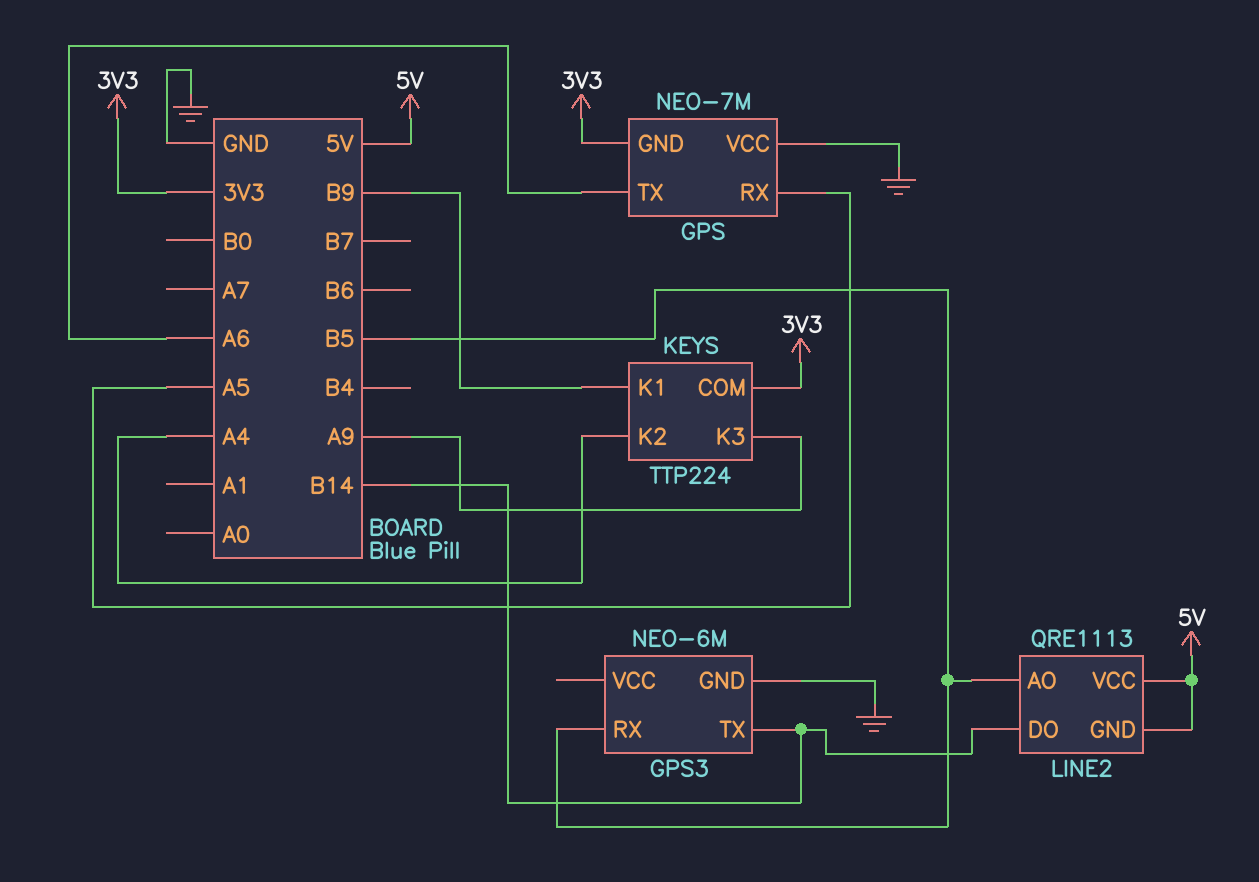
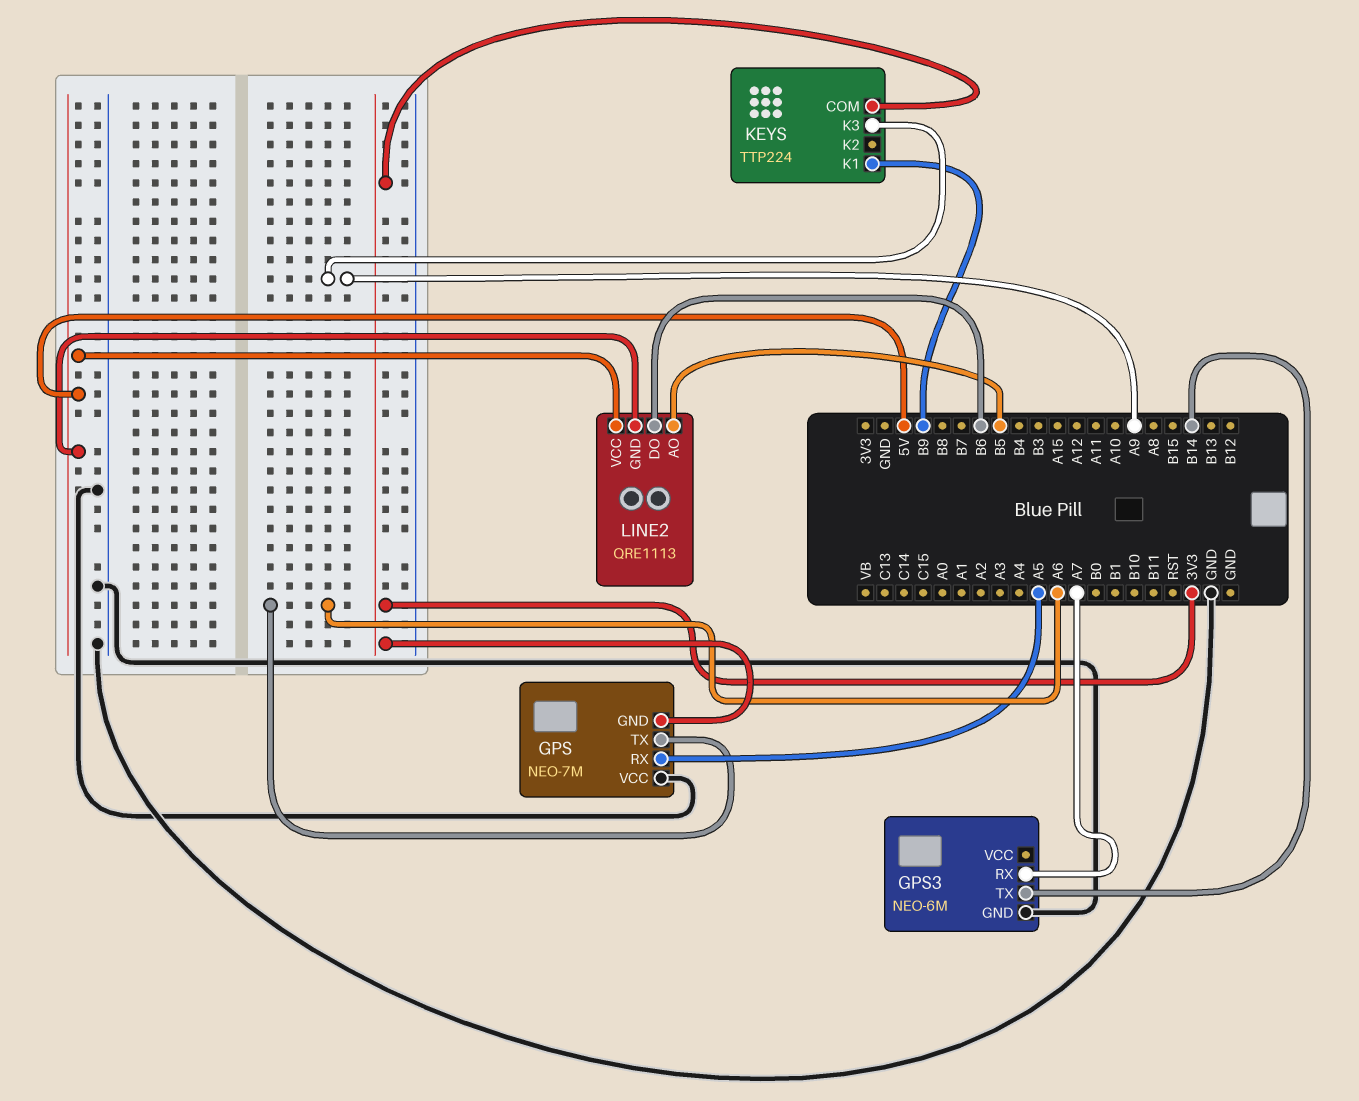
GPS3 pin RX: B5 -> A7
KEYS pin K2: A4 -> none
LINE2 pin DO: B14 -> B6

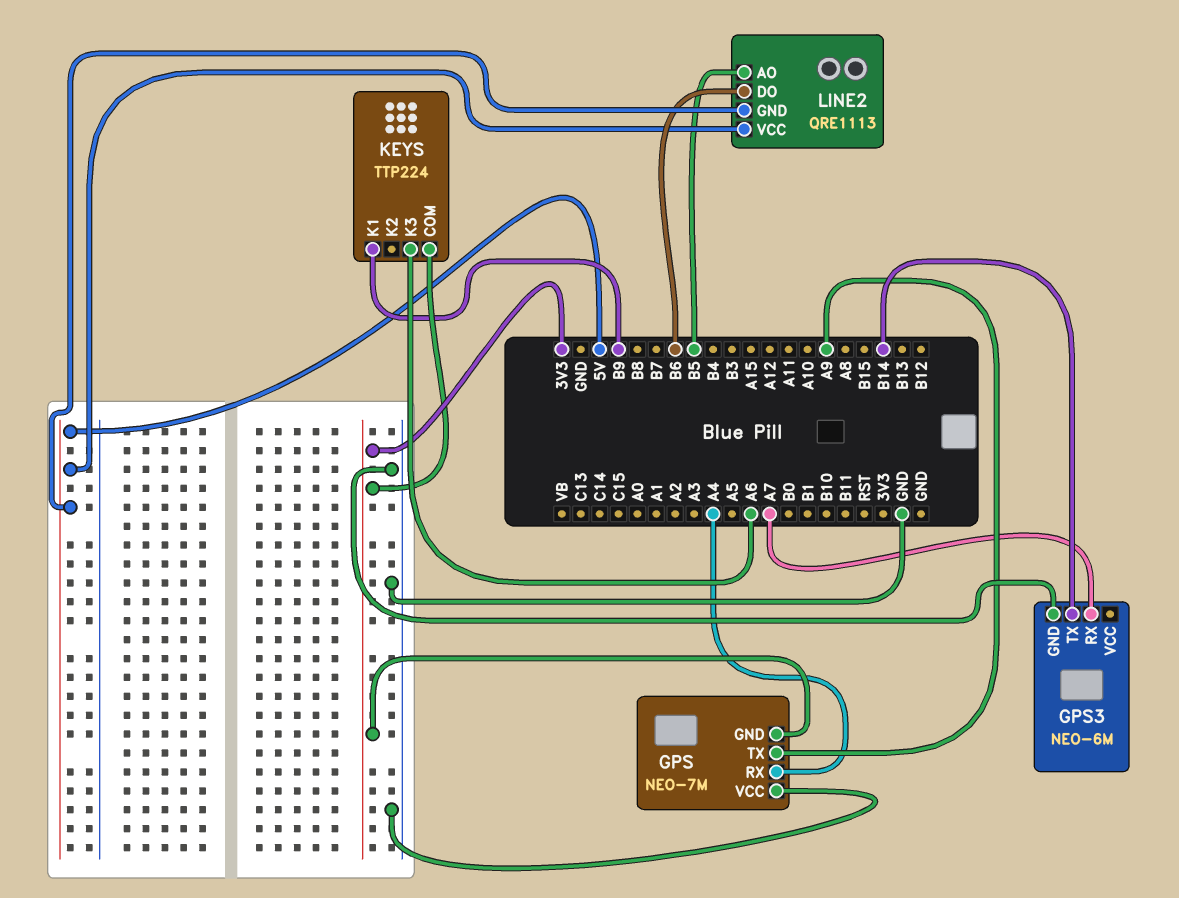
GPS pin RX: A5 -> A4
GPS pin TX: A6 -> A9
KEYS pin K3: A9 -> A6

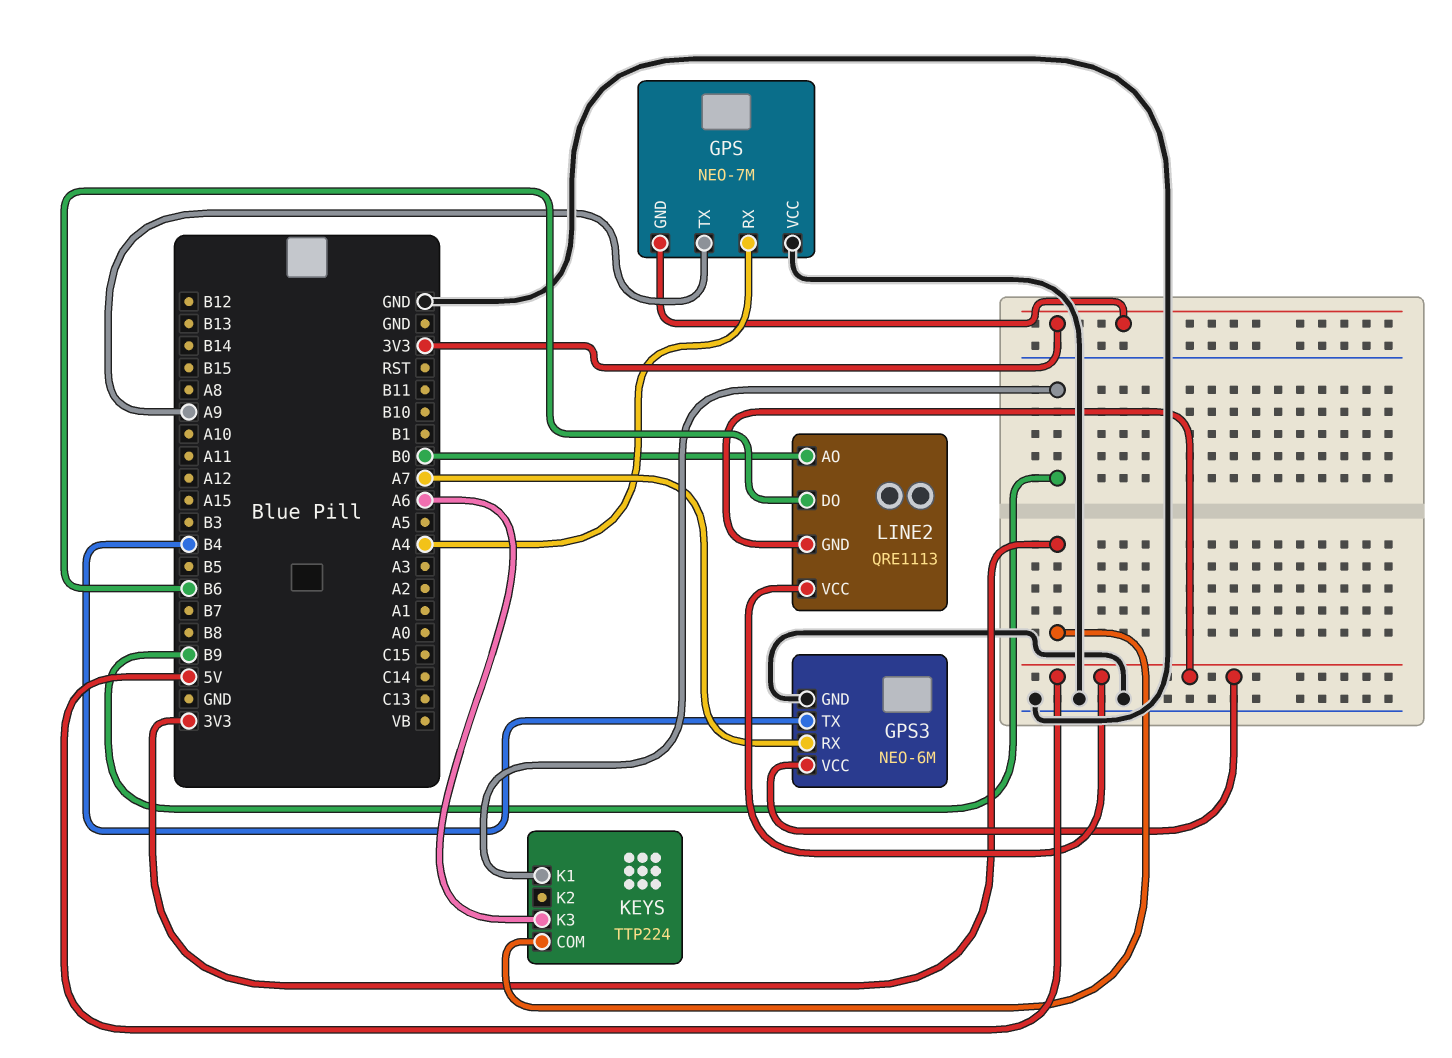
GPS3 pin TX: B14 -> B4
GPS3 pin VCC: none -> 5V
LINE2 pin AO: B5 -> B0

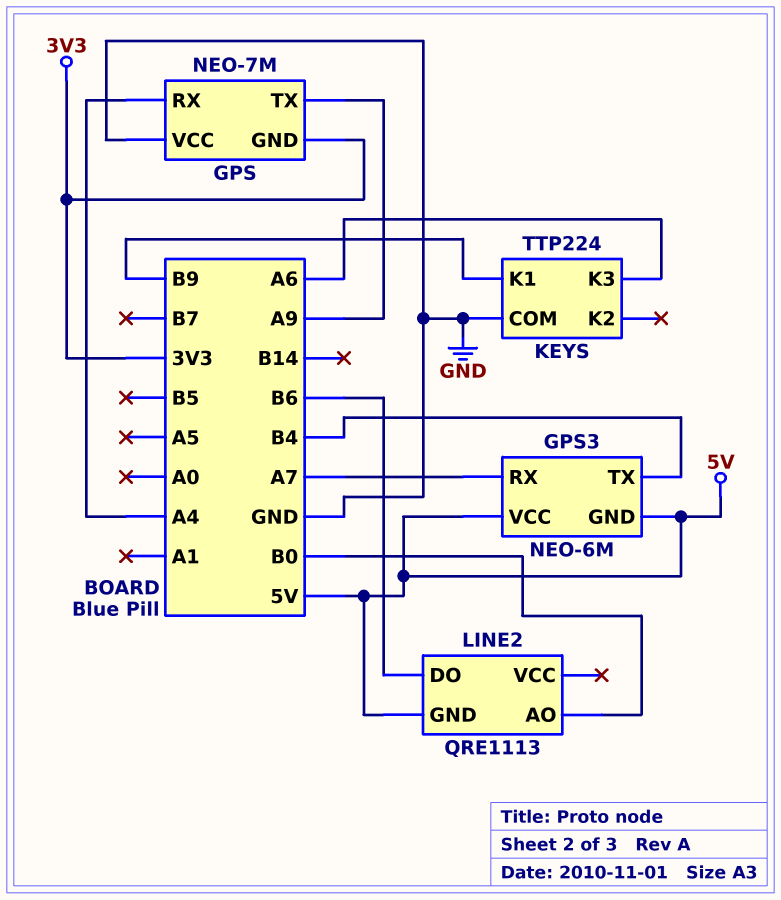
GPS3 pin GND: GND -> 5V
KEYS pin COM: 3V3 -> GND
LINE2 pin VCC: 5V -> none

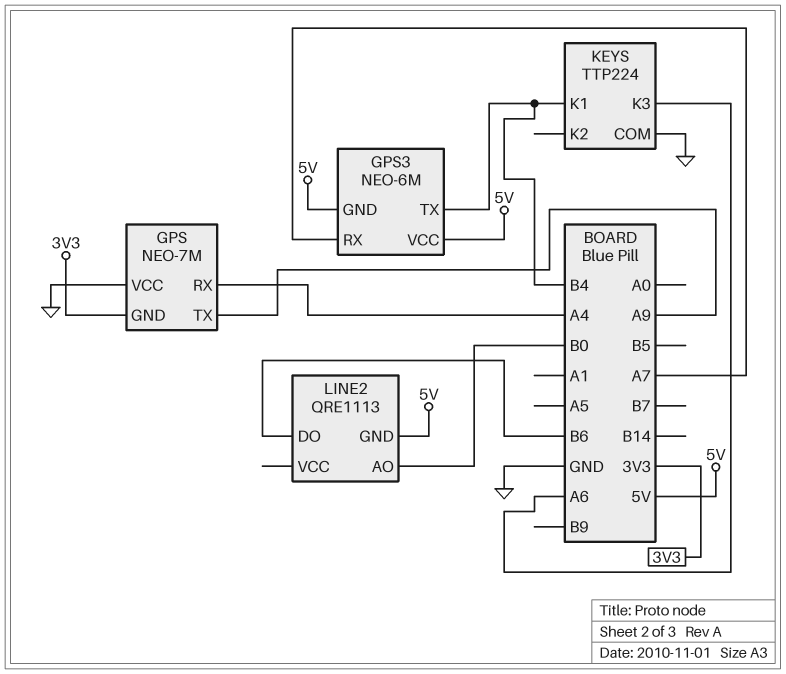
KEYS pin K1: B9 -> B4

